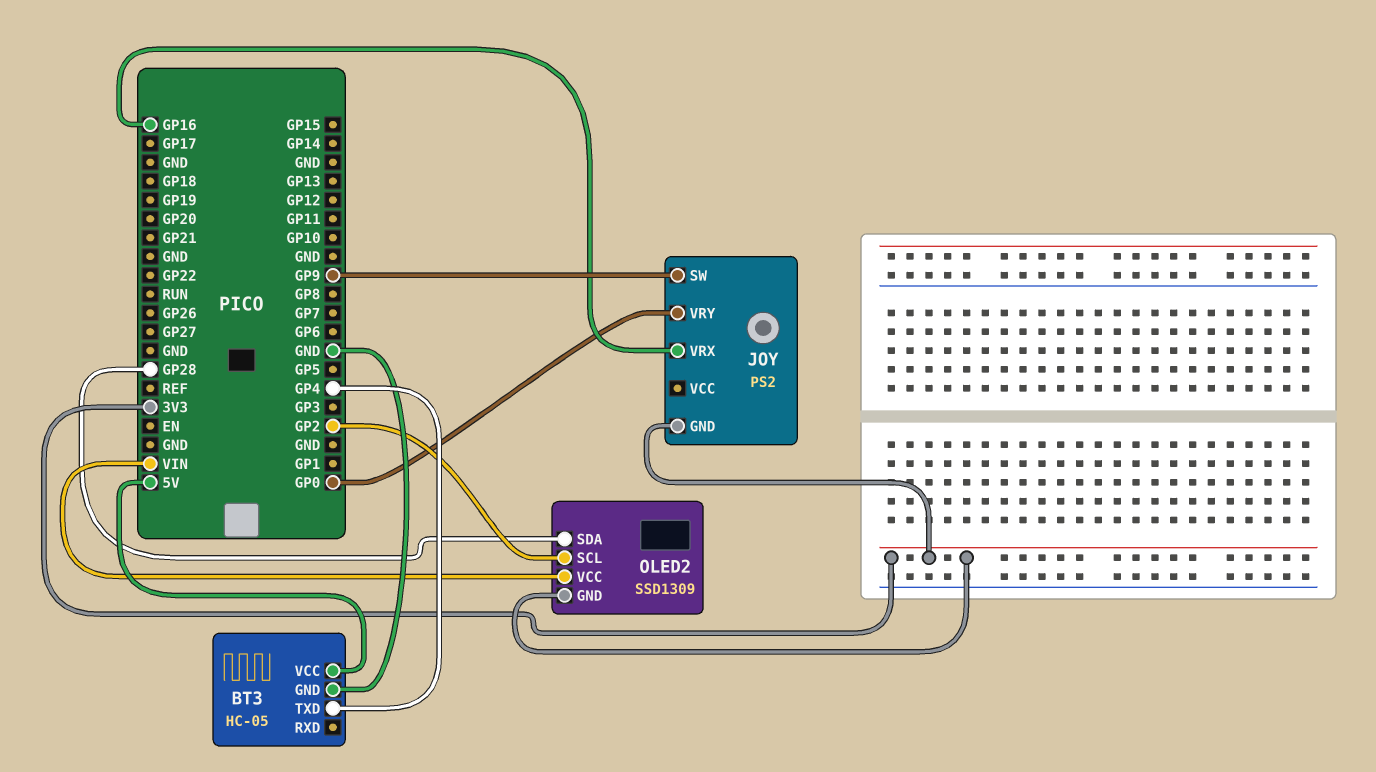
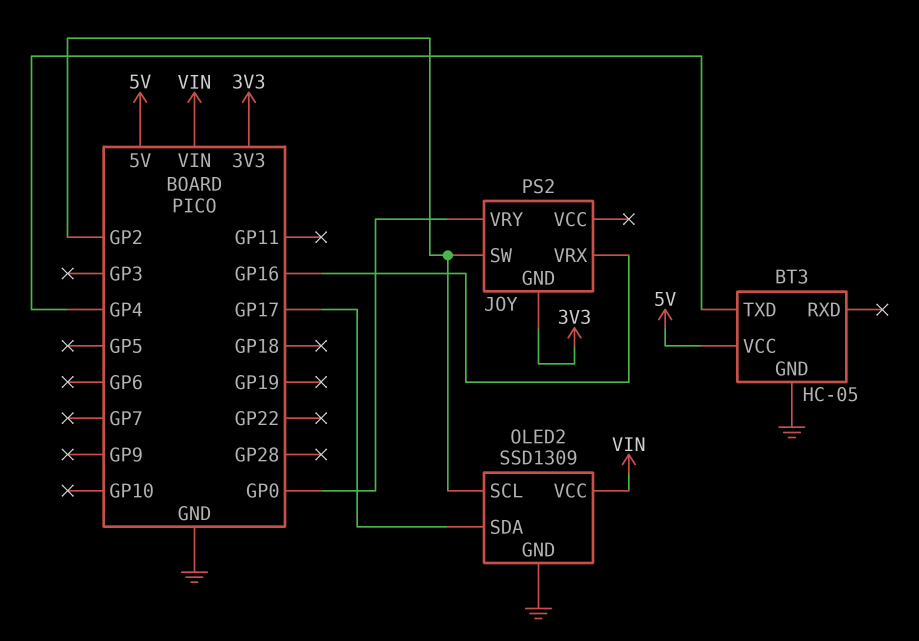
JOY pin SW: GP9 -> GP2
OLED2 pin GND: 3V3 -> GND
OLED2 pin SDA: GP28 -> GP17

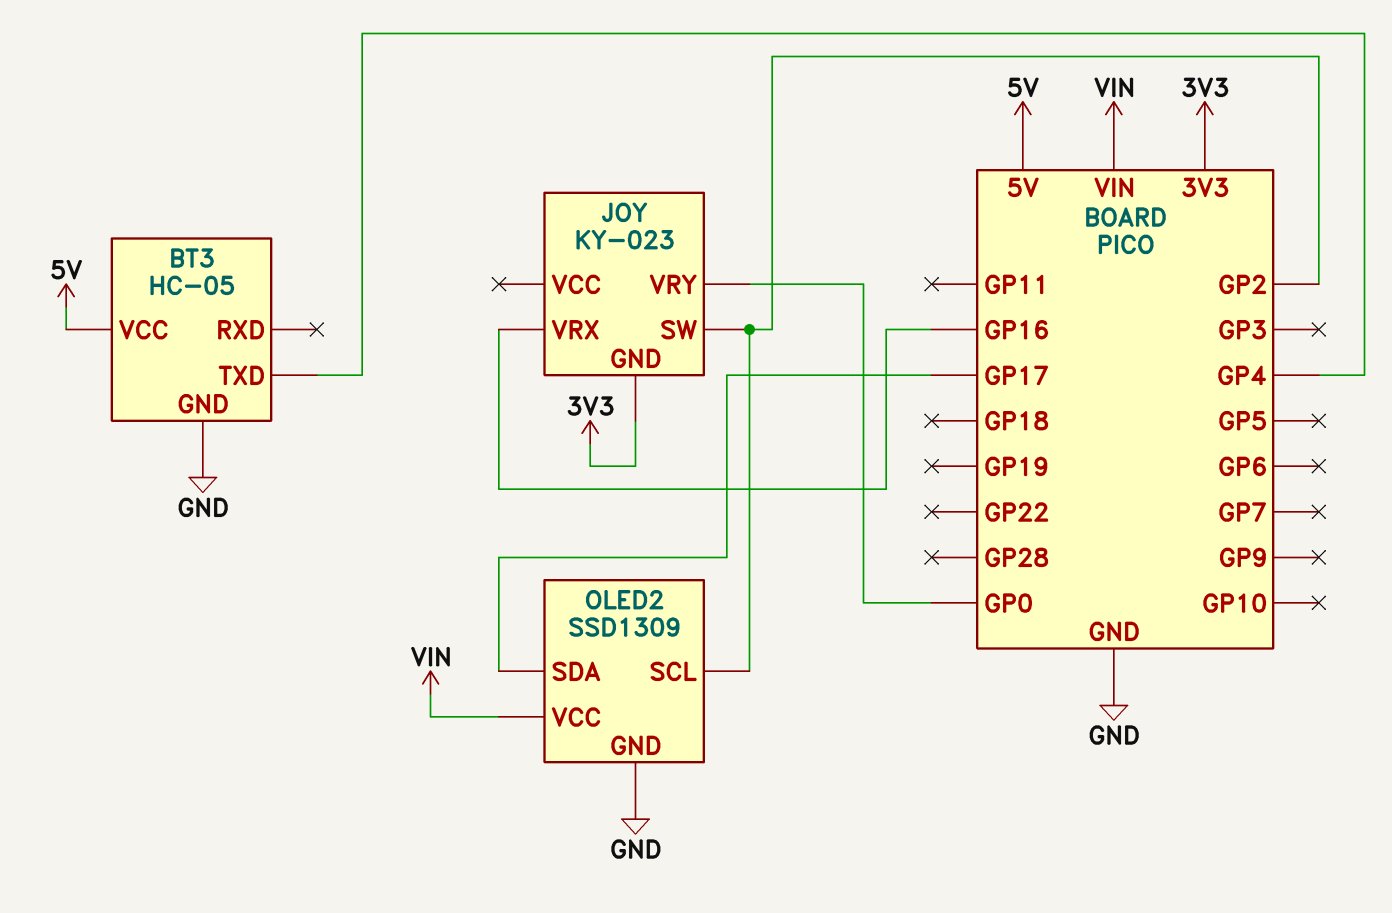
JOY: PS2 -> KY-023

